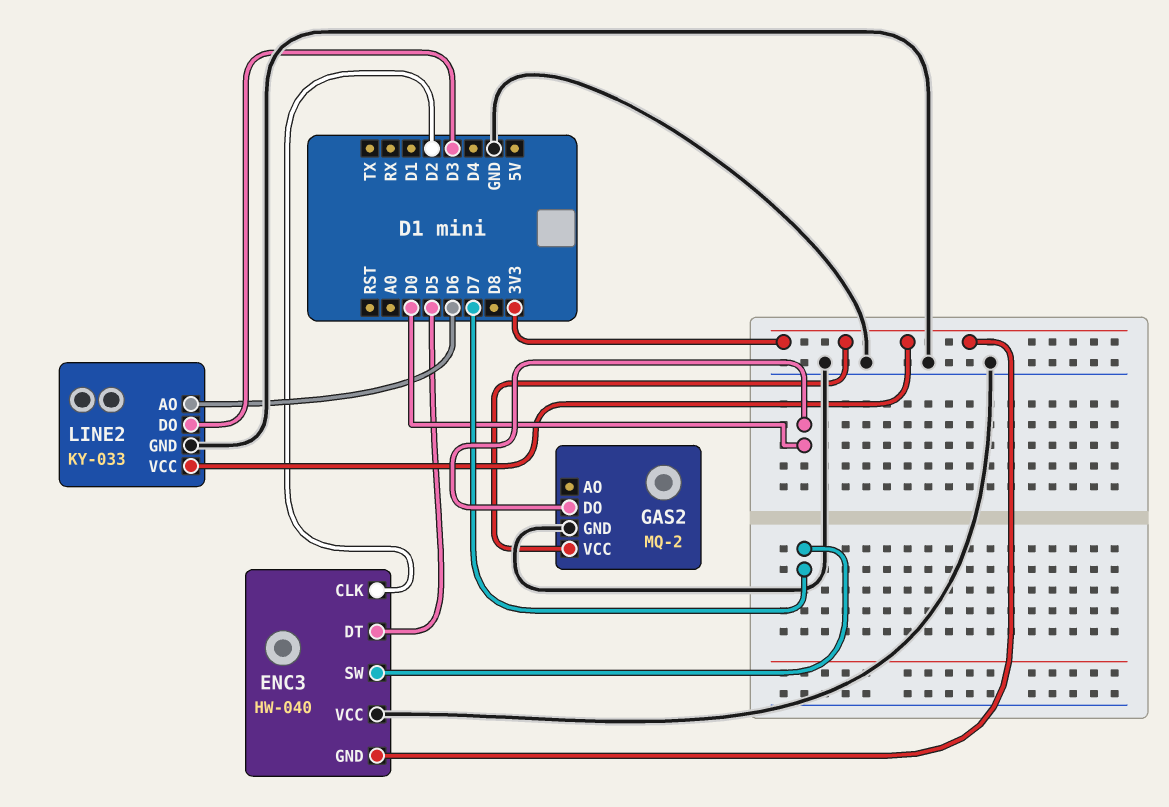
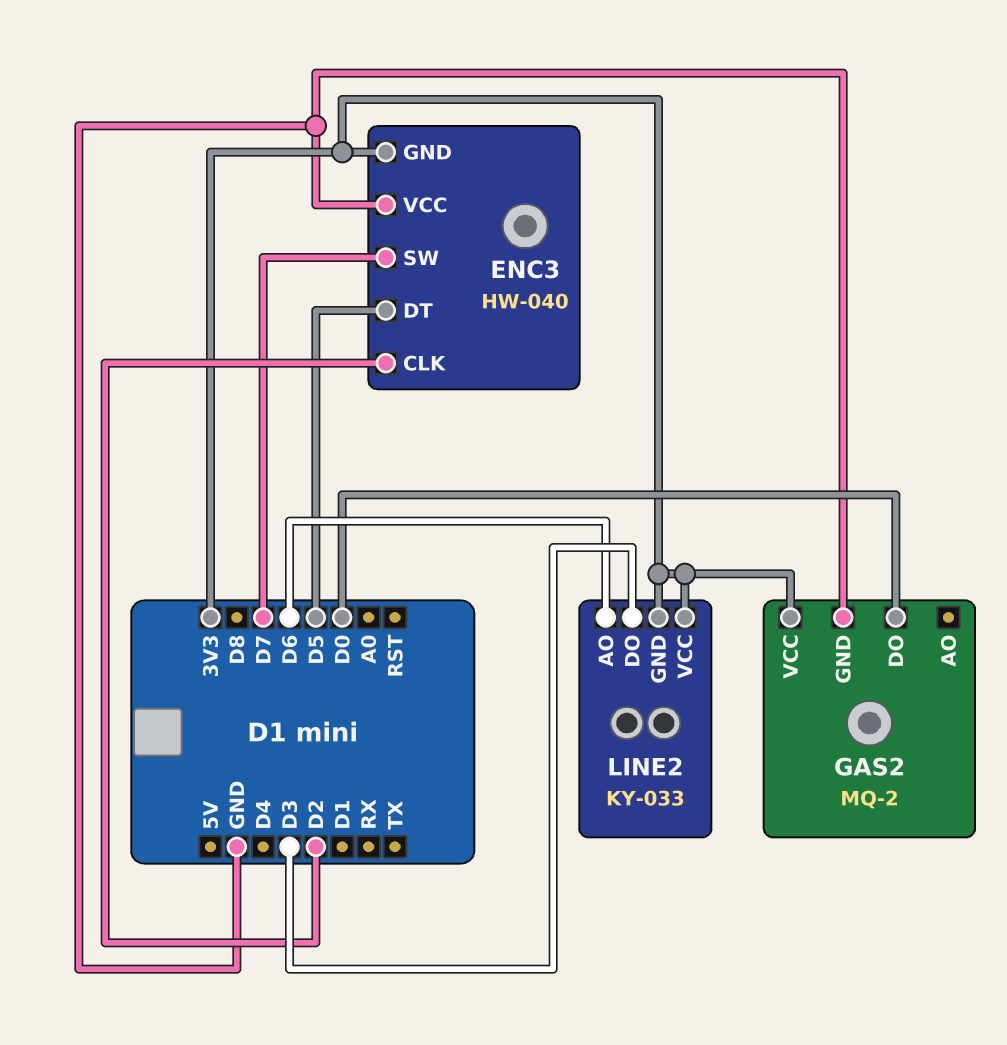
LINE2 pin GND: GND -> 3V3

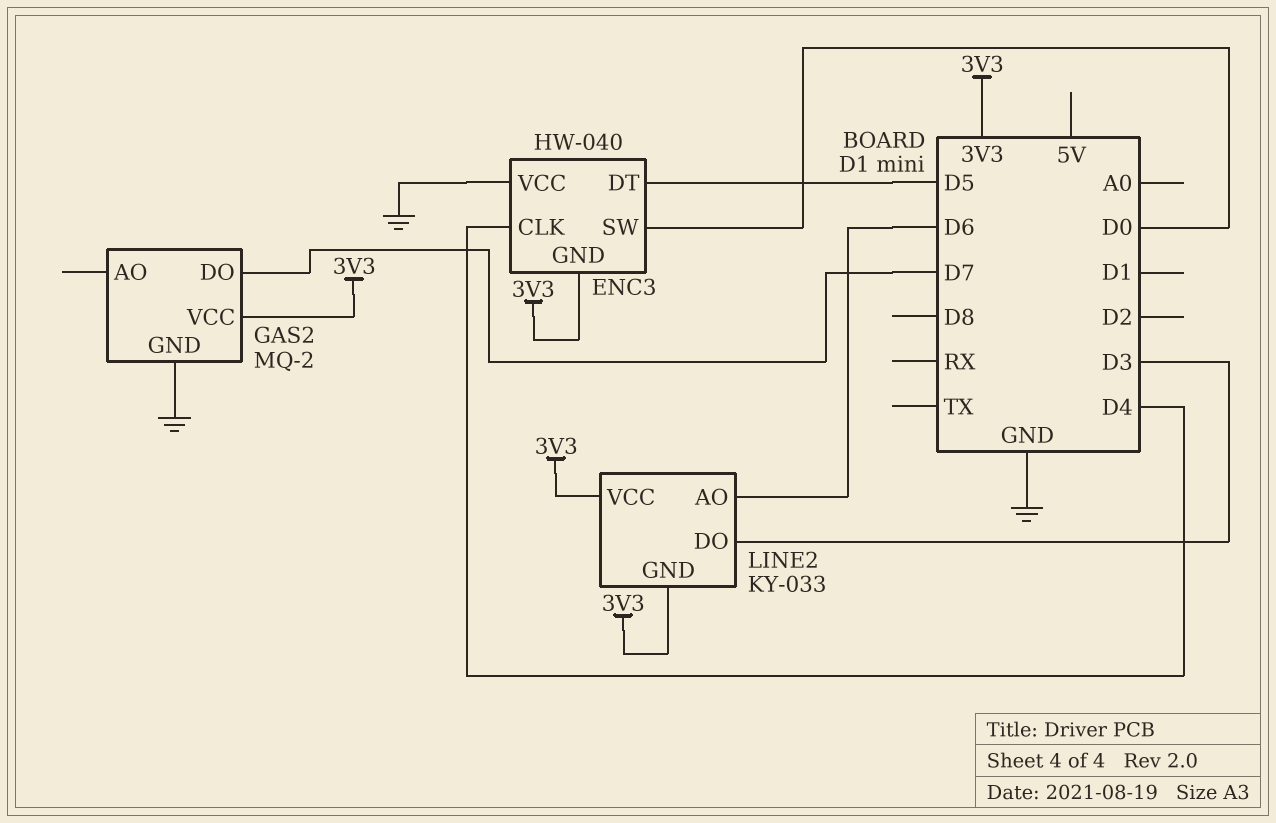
ENC3 pin CLK: D2 -> D4
ENC3 pin SW: D7 -> D0
GAS2 pin DO: D0 -> D7

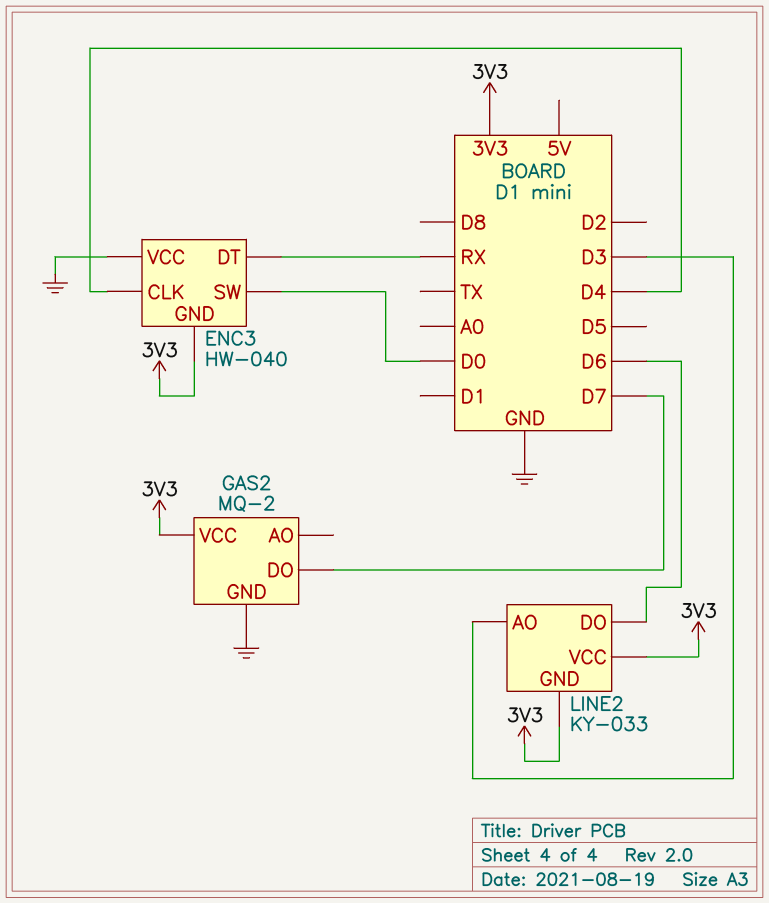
ENC3 pin DT: D5 -> RX
LINE2 pin AO: D6 -> D3
LINE2 pin DO: D3 -> D6

